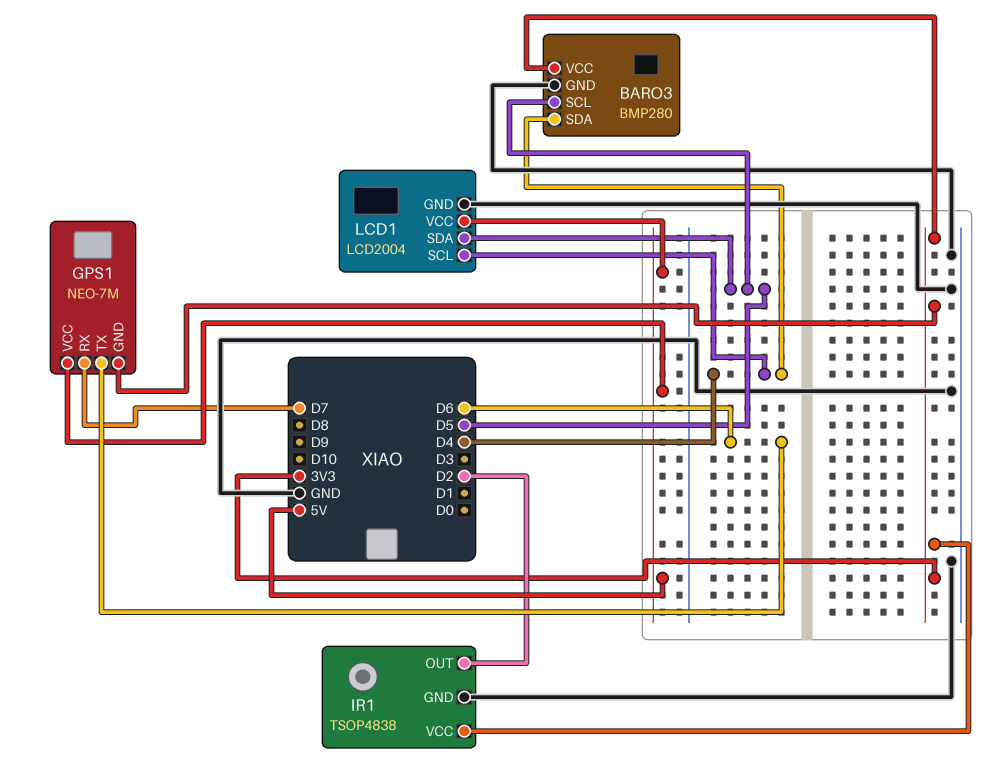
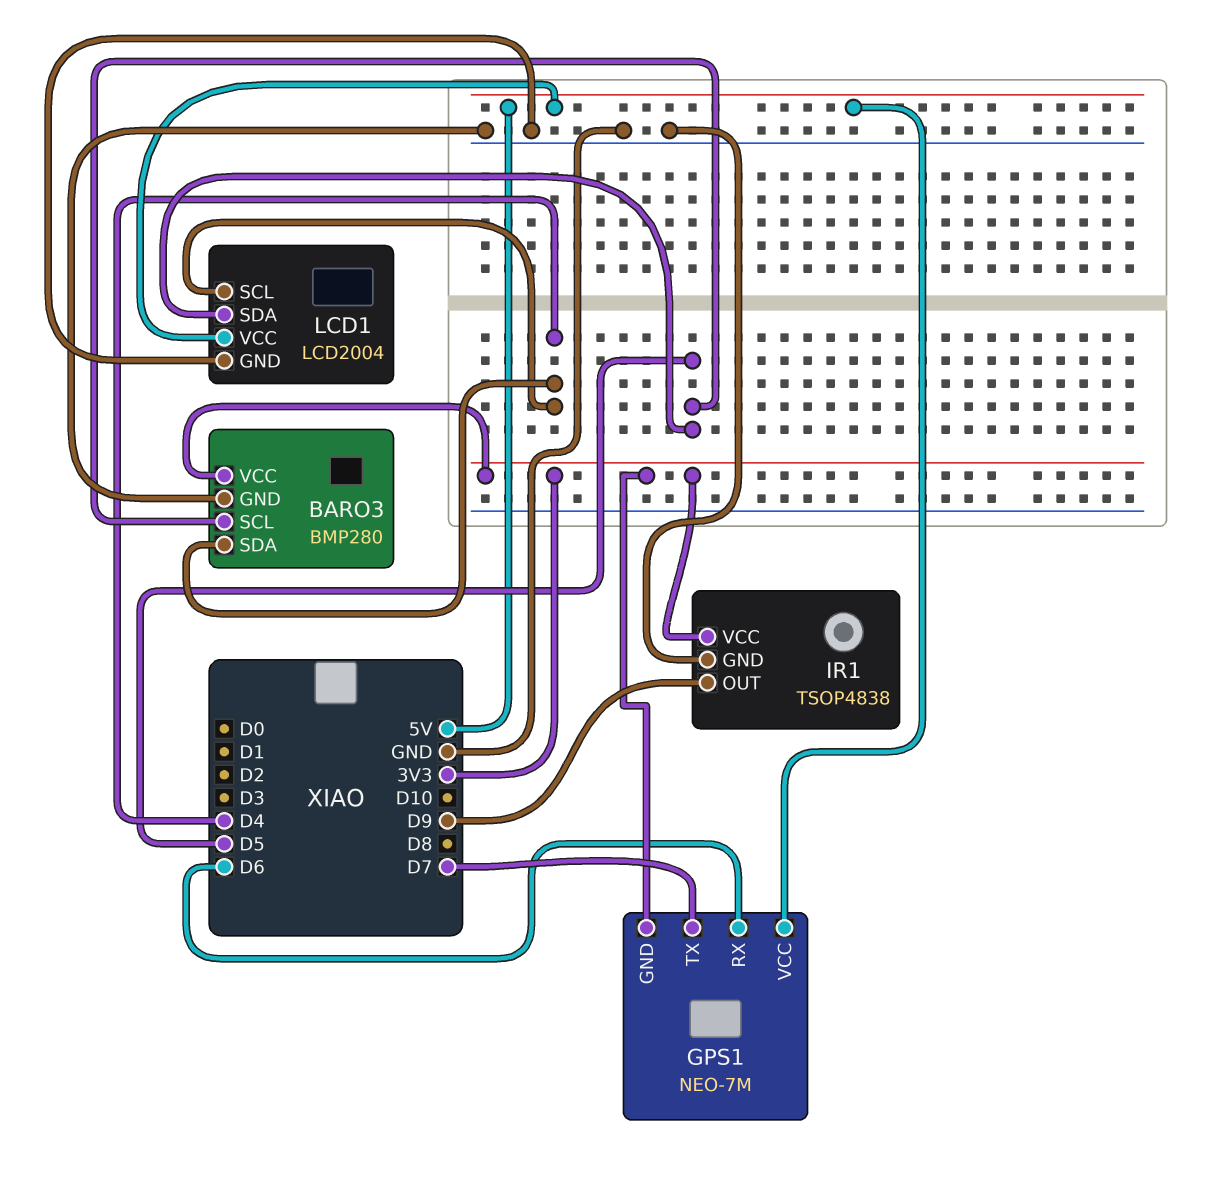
GPS1 pin RX: D7 -> D6
GPS1 pin TX: D6 -> D7
IR1 pin OUT: D2 -> D9

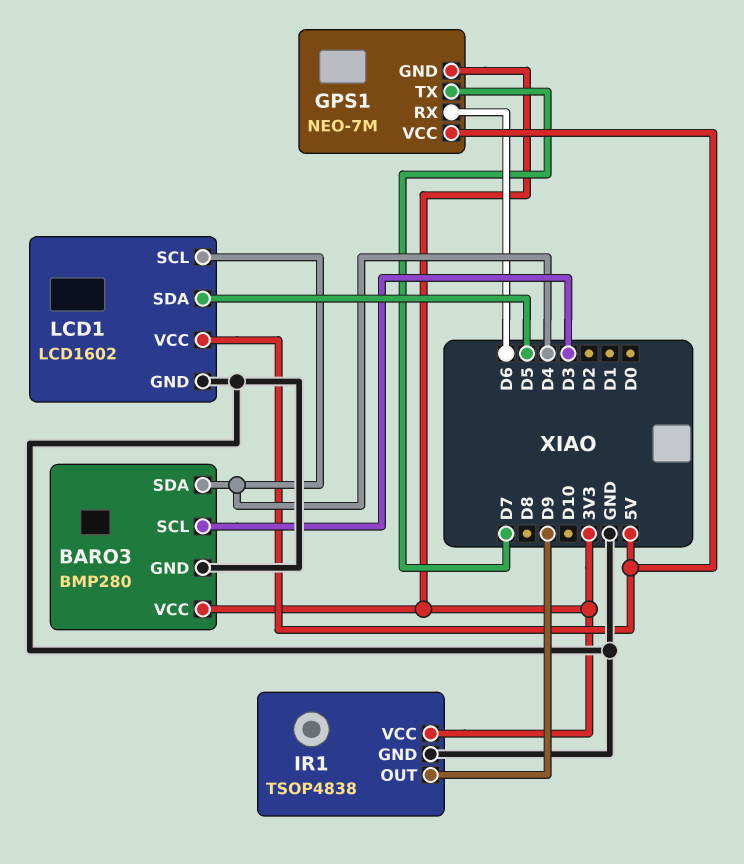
BARO3 pin SCL: D5 -> D3
LCD1: LCD2004 -> LCD1602

